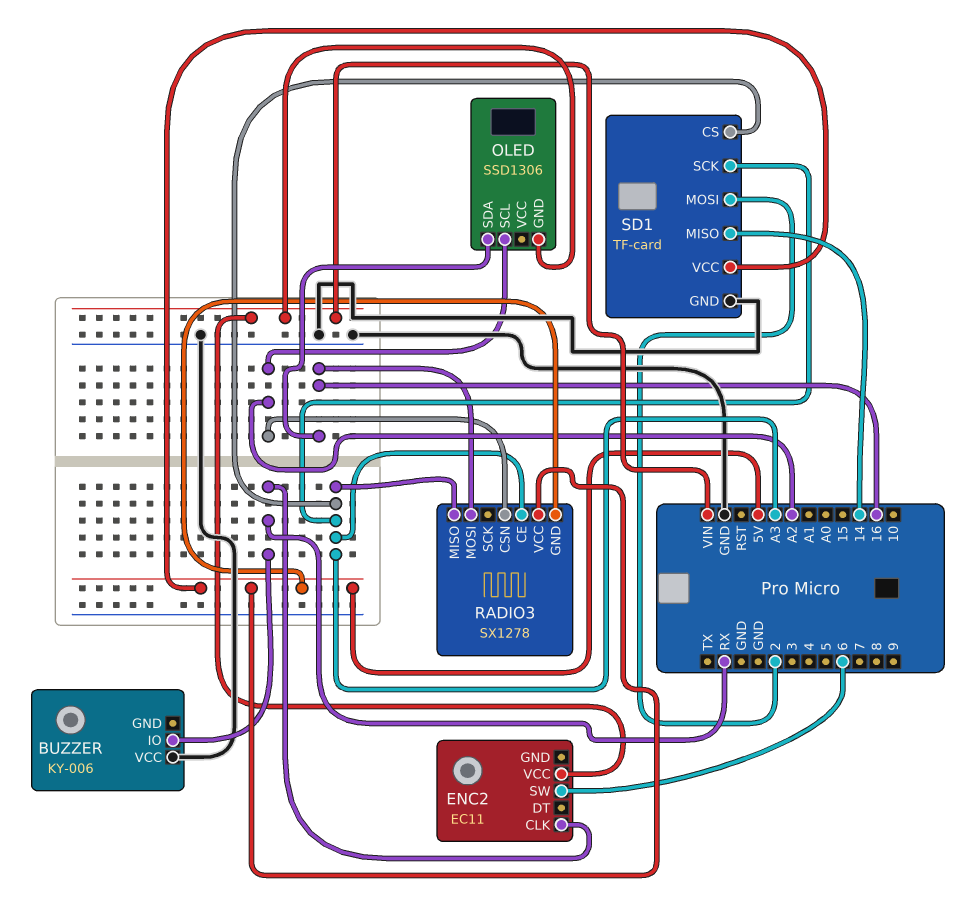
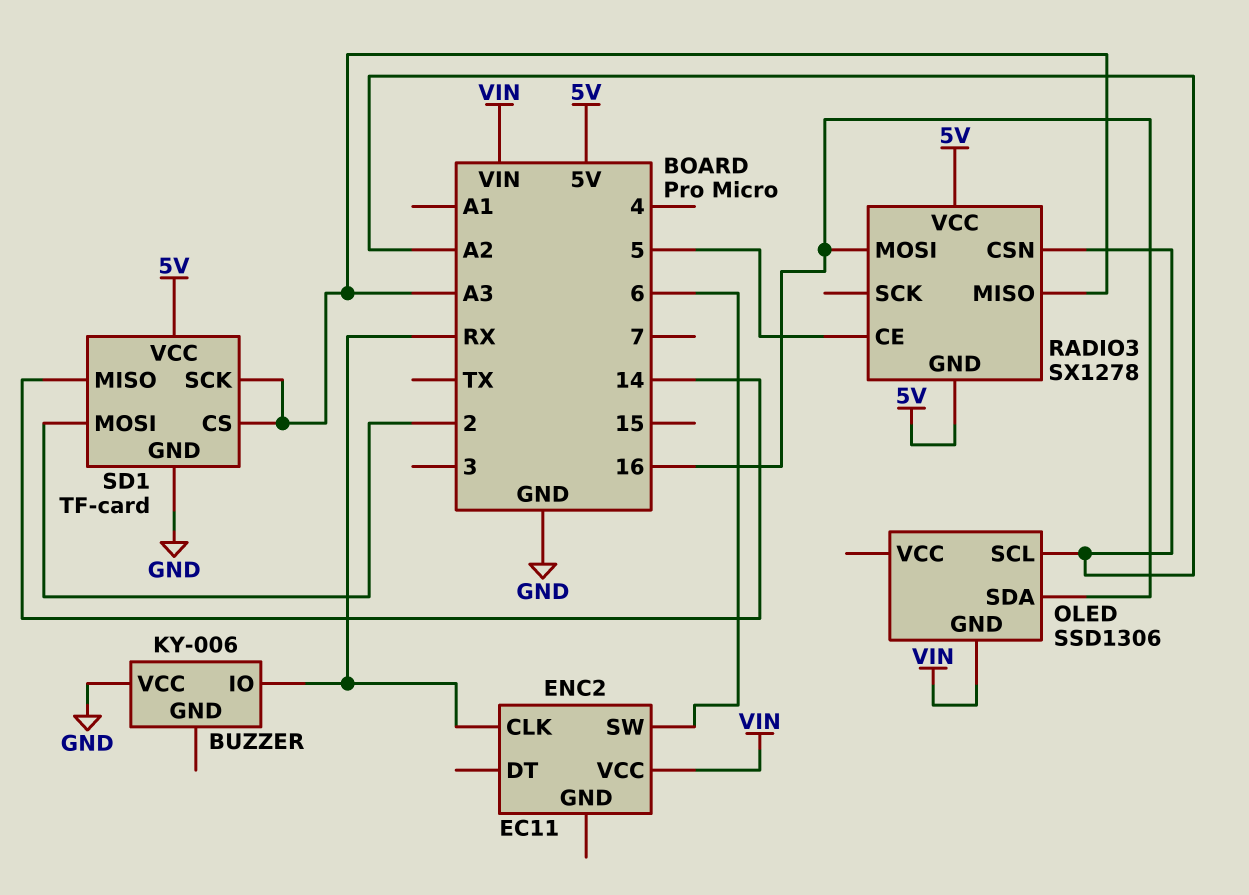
RADIO3 pin CE: A3 -> 5

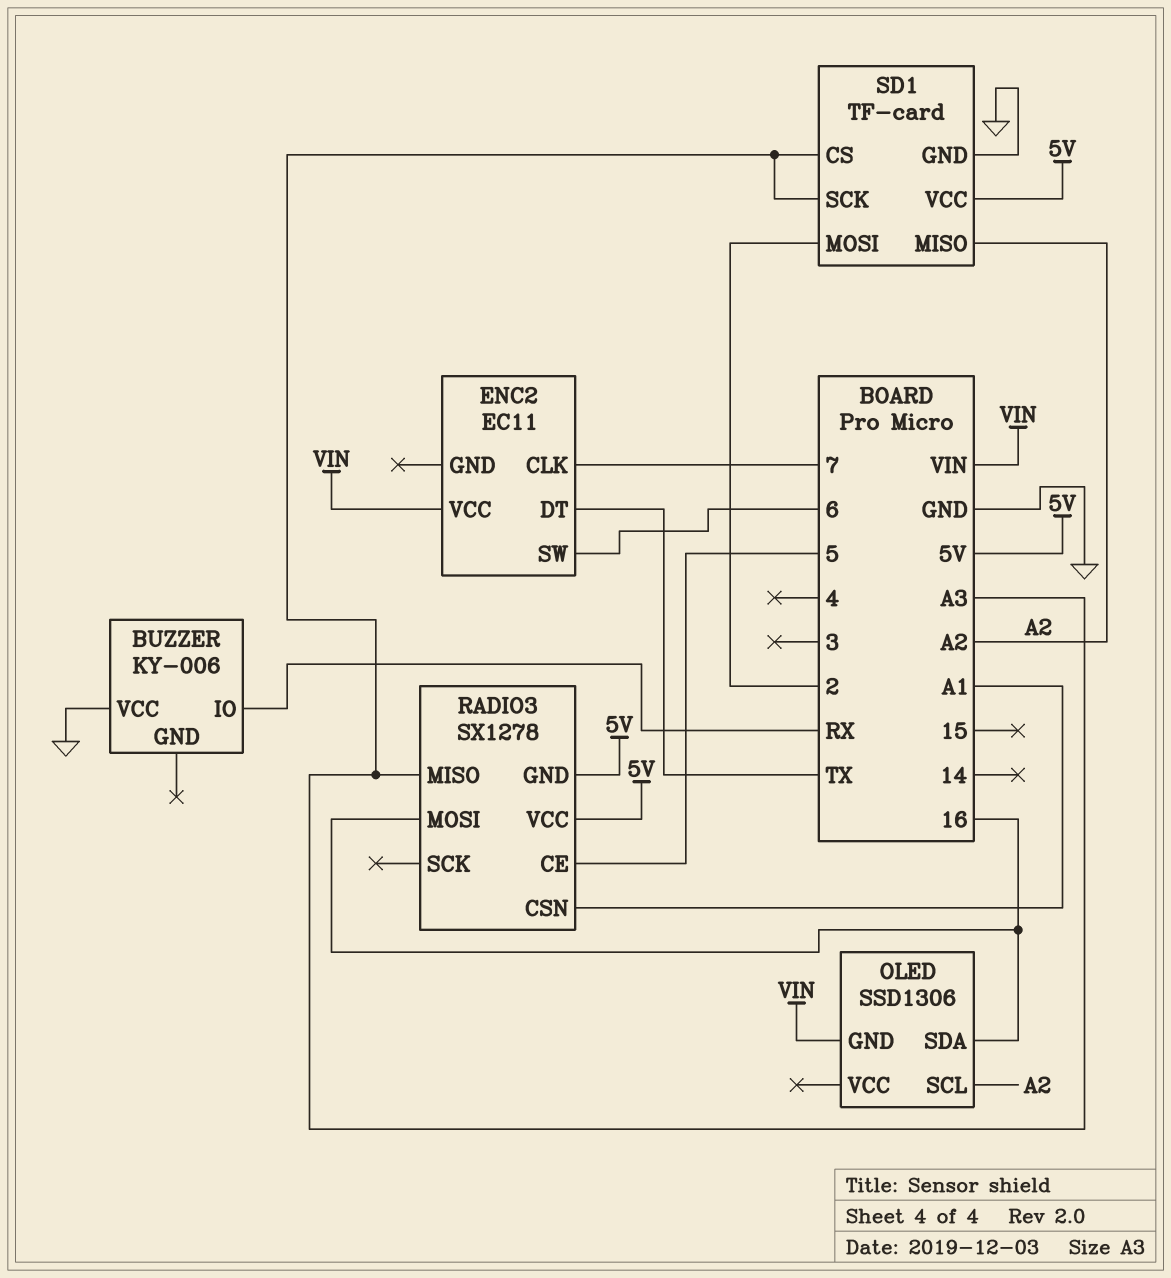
ENC2 pin CLK: RX -> 7
ENC2 pin DT: none -> TX
RADIO3 pin CSN: A2 -> A1
SD1 pin MISO: 14 -> A2

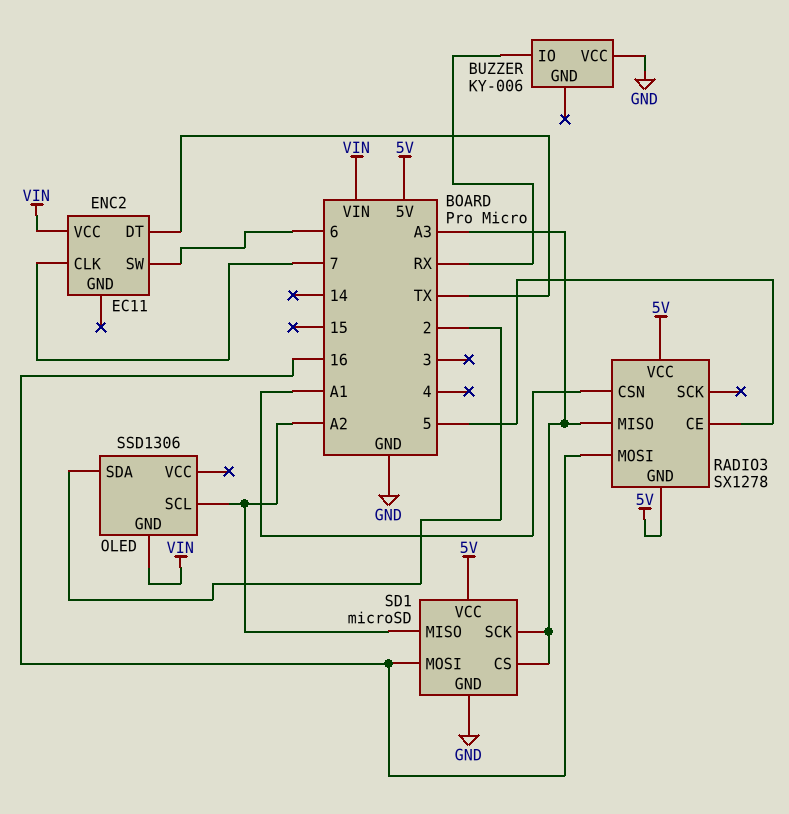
OLED pin SDA: 16 -> 2
SD1: TF-card -> microSD
SD1 pin MOSI: 2 -> 16

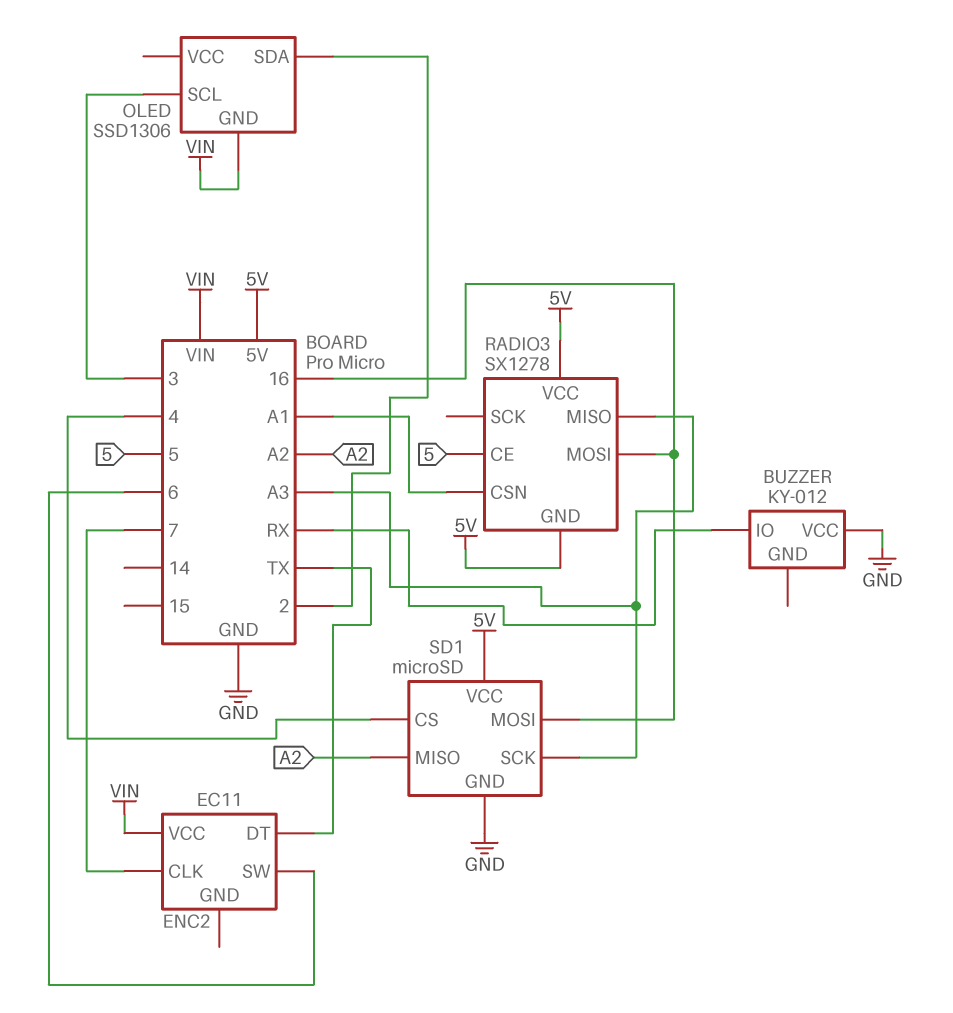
BUZZER: KY-006 -> KY-012
OLED pin SCL: A2 -> 3
SD1 pin CS: A3 -> 4

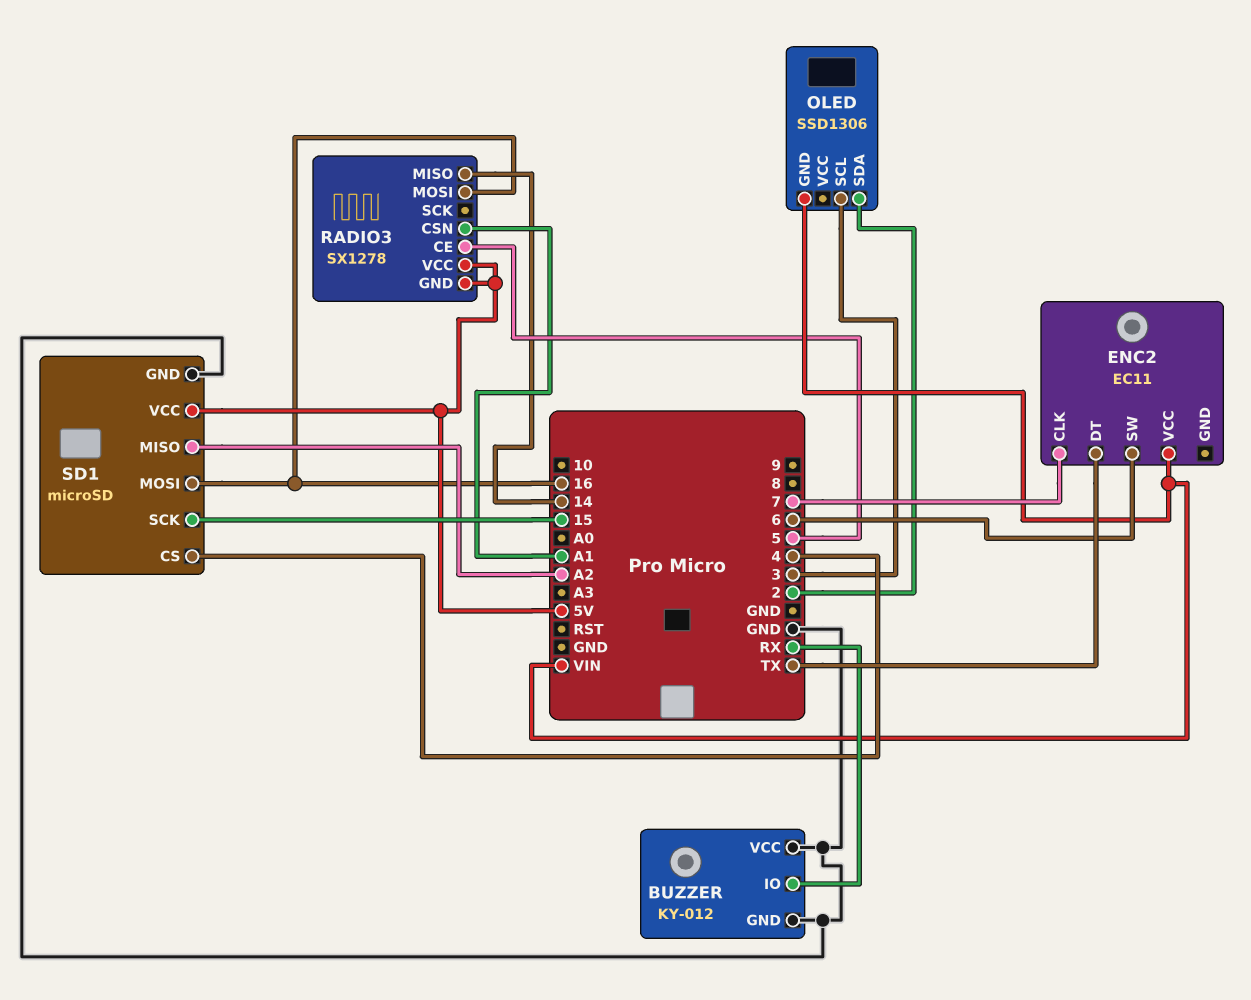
BUZZER pin GND: none -> GND
RADIO3 pin MISO: A3 -> 14
SD1 pin SCK: A3 -> 15

